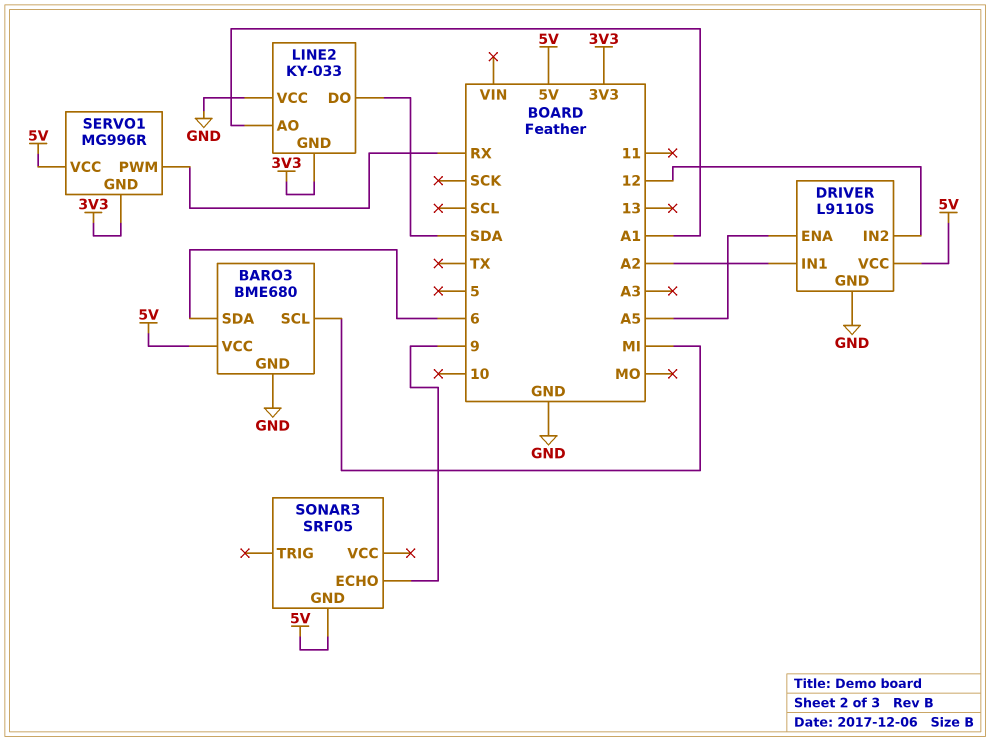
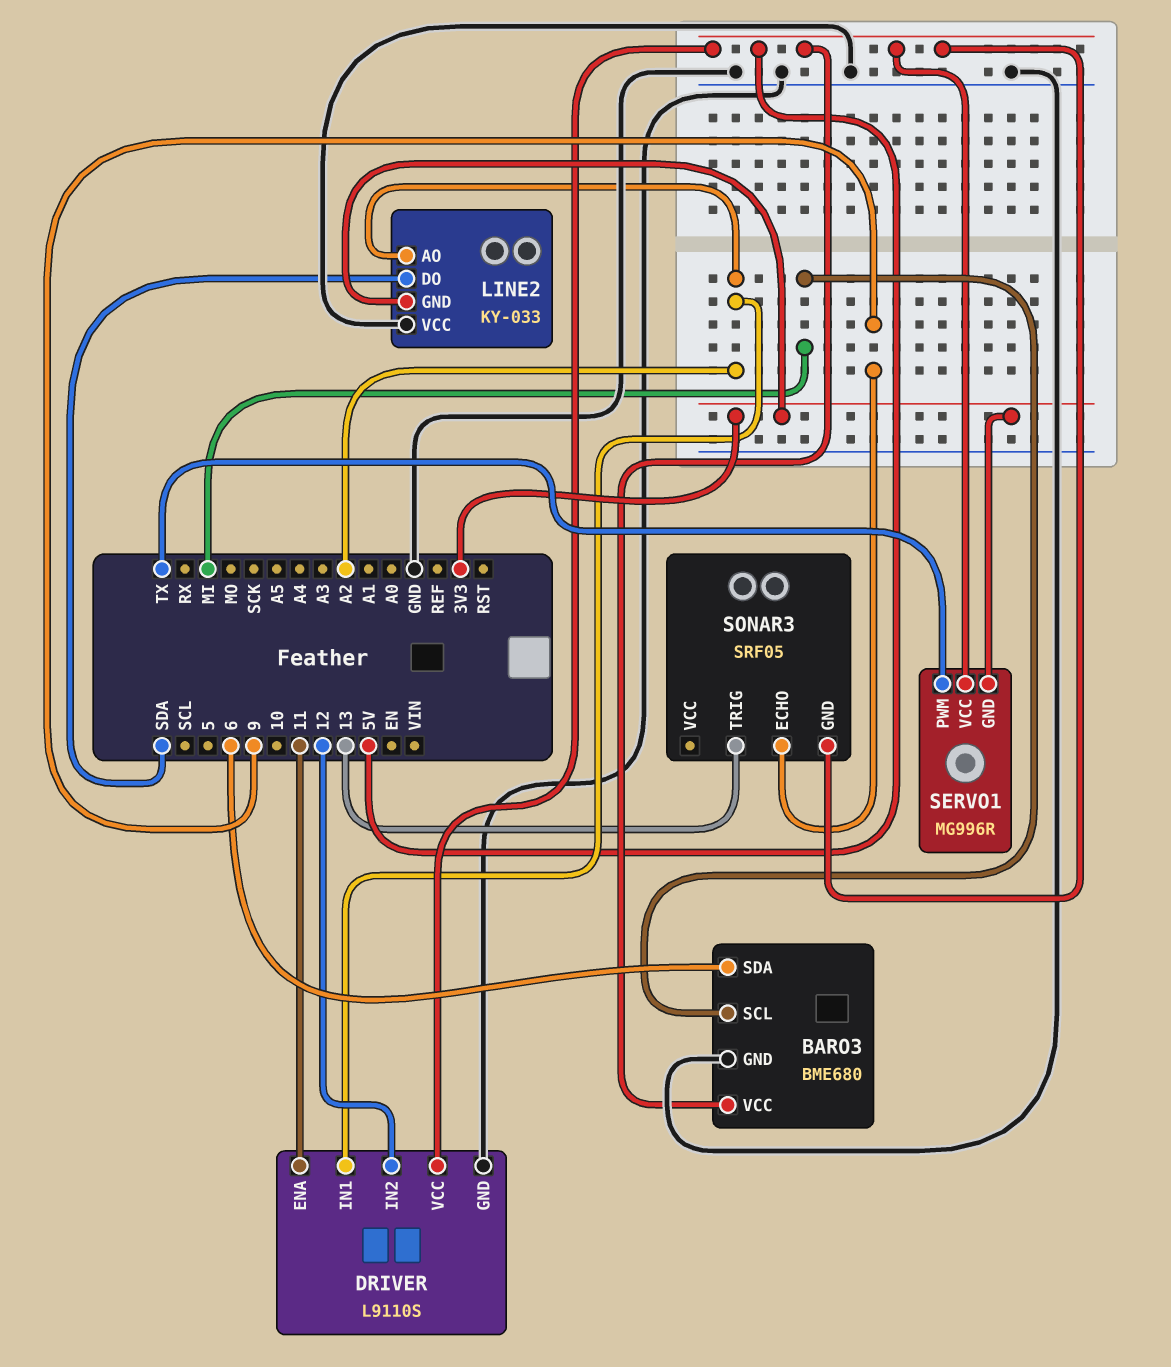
DRIVER pin ENA: A5 -> 11
LINE2 pin AO: A1 -> A2
SERVO1 pin PWM: RX -> TX
SONAR3 pin TRIG: none -> 13

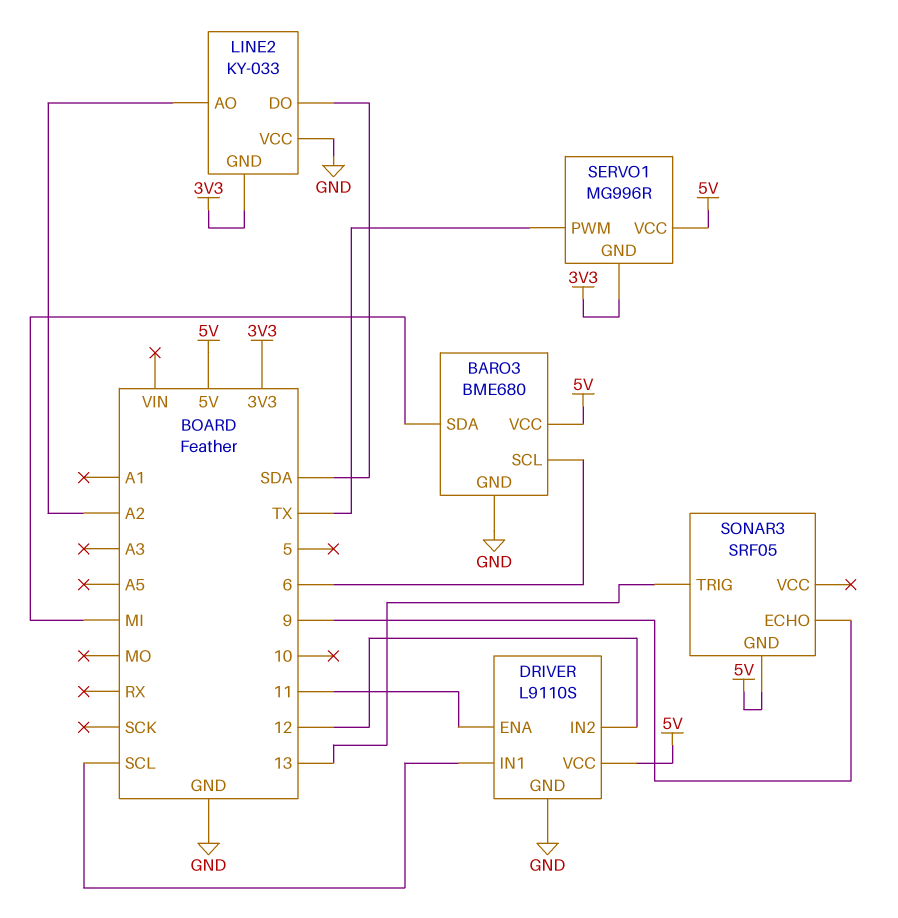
BARO3 pin SCL: MI -> 6
BARO3 pin SDA: 6 -> MI
DRIVER pin IN1: A2 -> SCL

